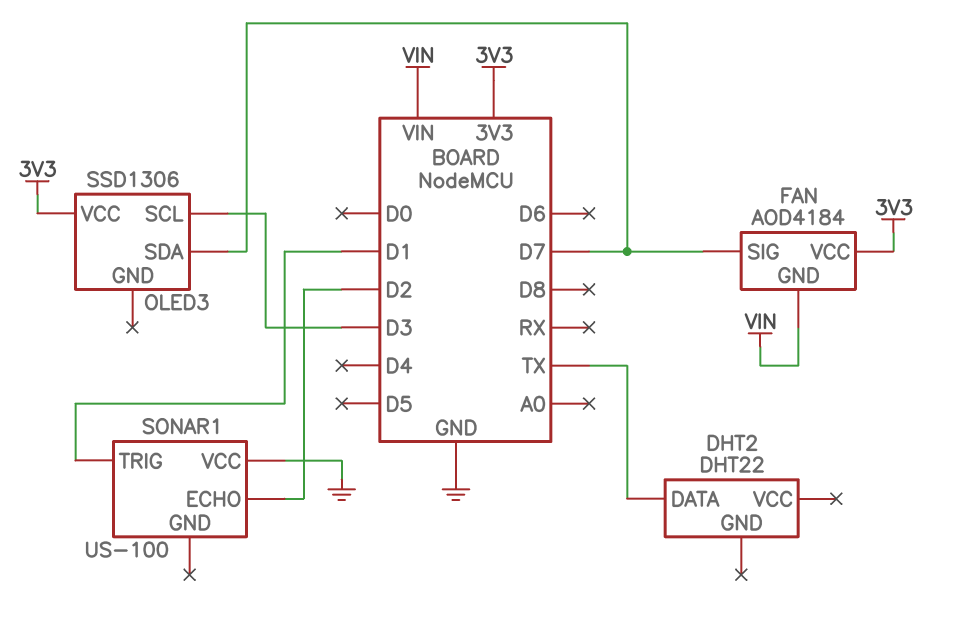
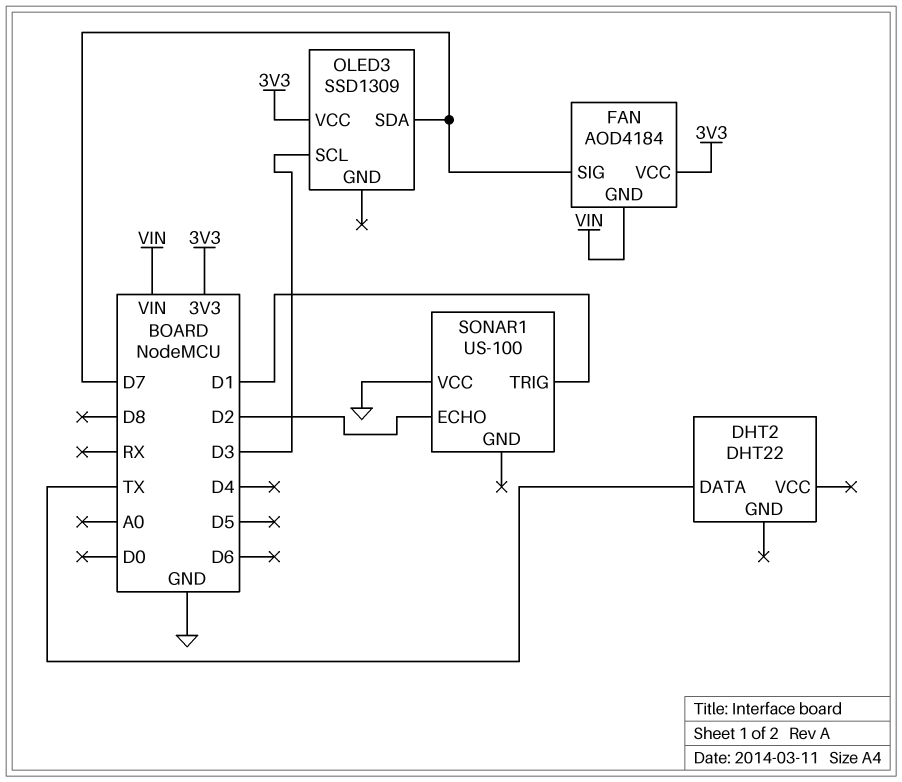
OLED3: SSD1306 -> SSD1309

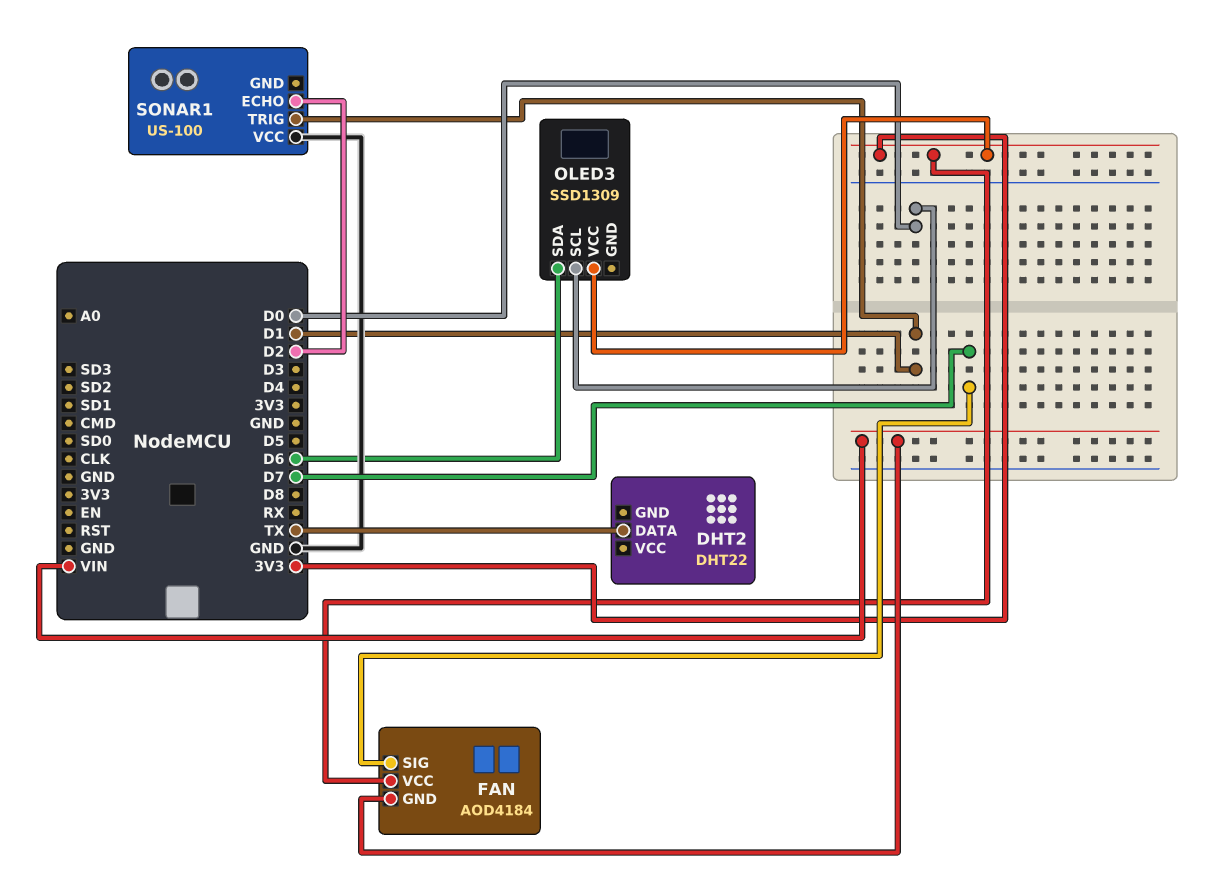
OLED3 pin SCL: D3 -> D0
OLED3 pin SDA: D7 -> D6

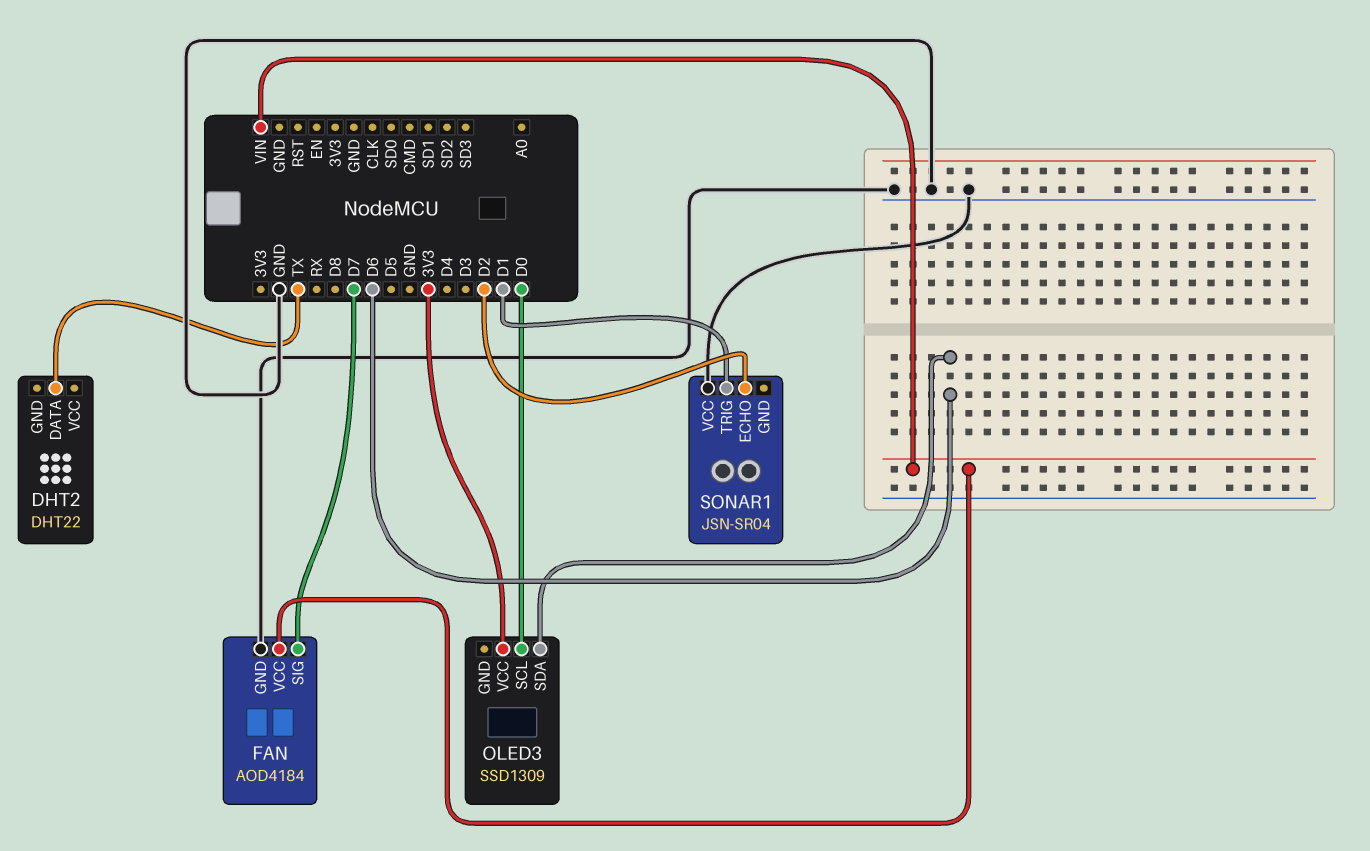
FAN pin GND: VIN -> GND
FAN pin VCC: 3V3 -> VIN
SONAR1: US-100 -> JSN-SR04

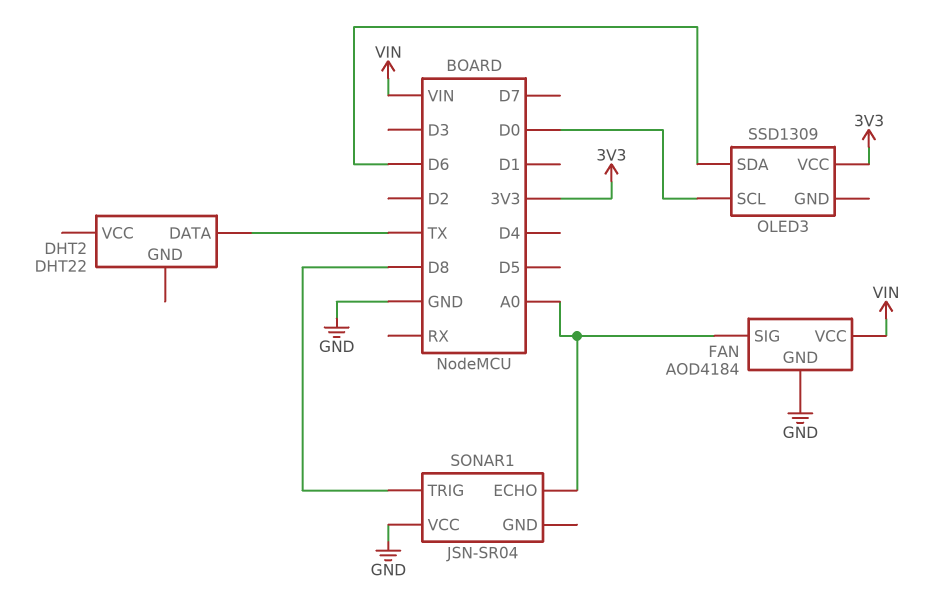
FAN pin SIG: D7 -> A0
SONAR1 pin ECHO: D2 -> A0
SONAR1 pin TRIG: D1 -> D8

